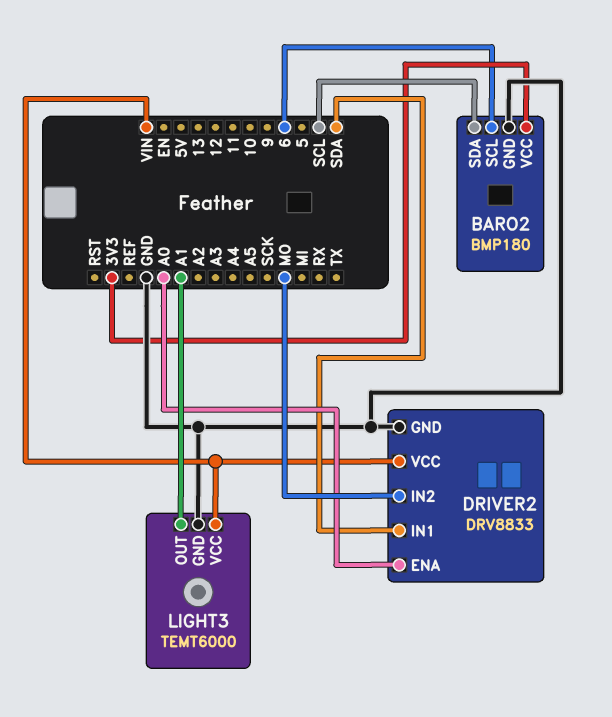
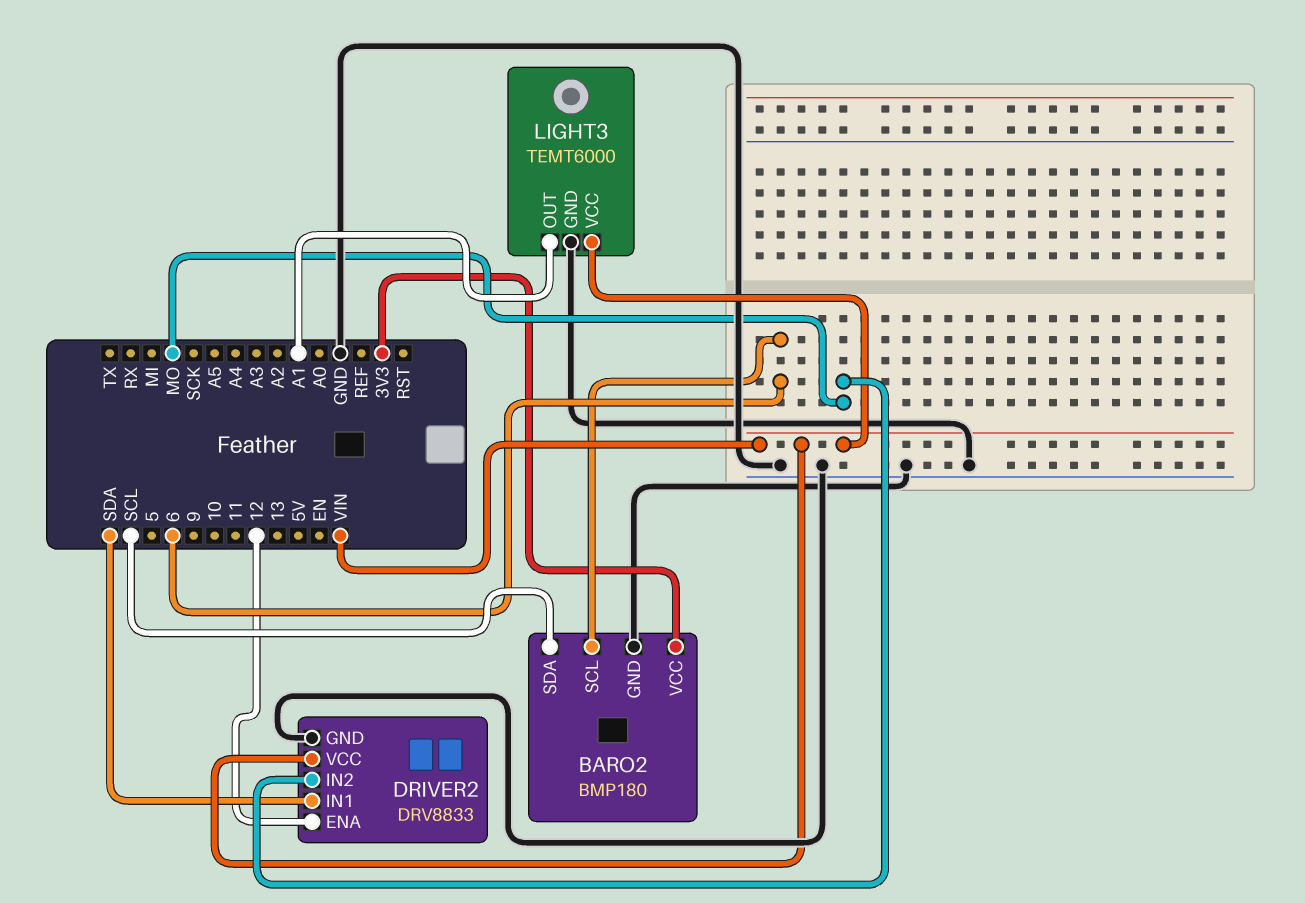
DRIVER2 pin ENA: A0 -> 12

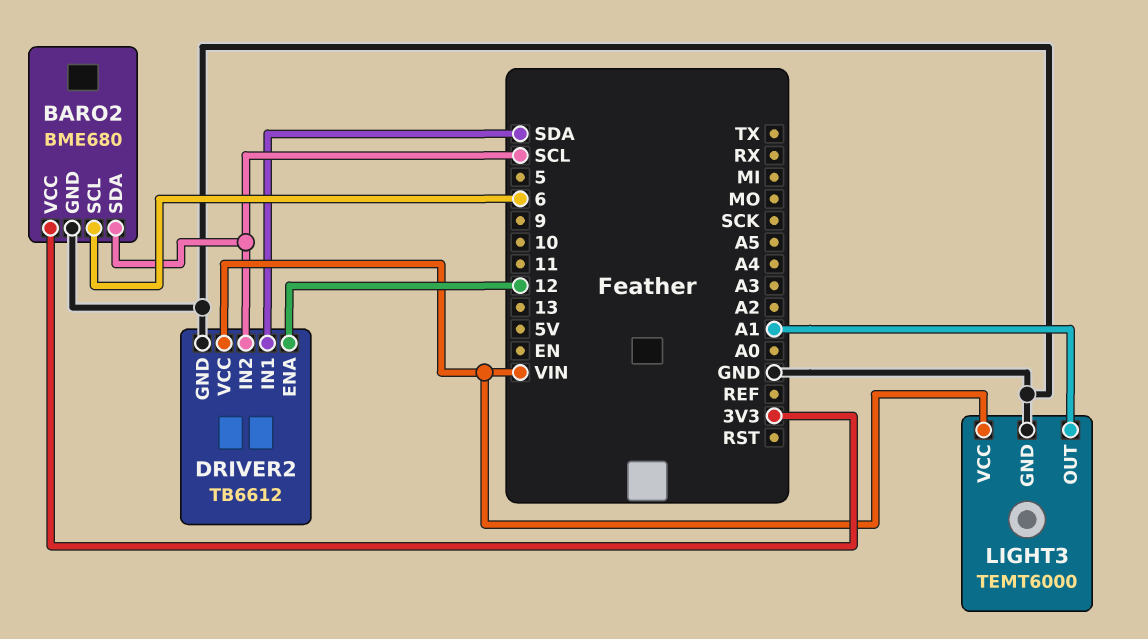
BARO2: BMP180 -> BME680
DRIVER2: DRV8833 -> TB6612
DRIVER2 pin IN2: MO -> SCL

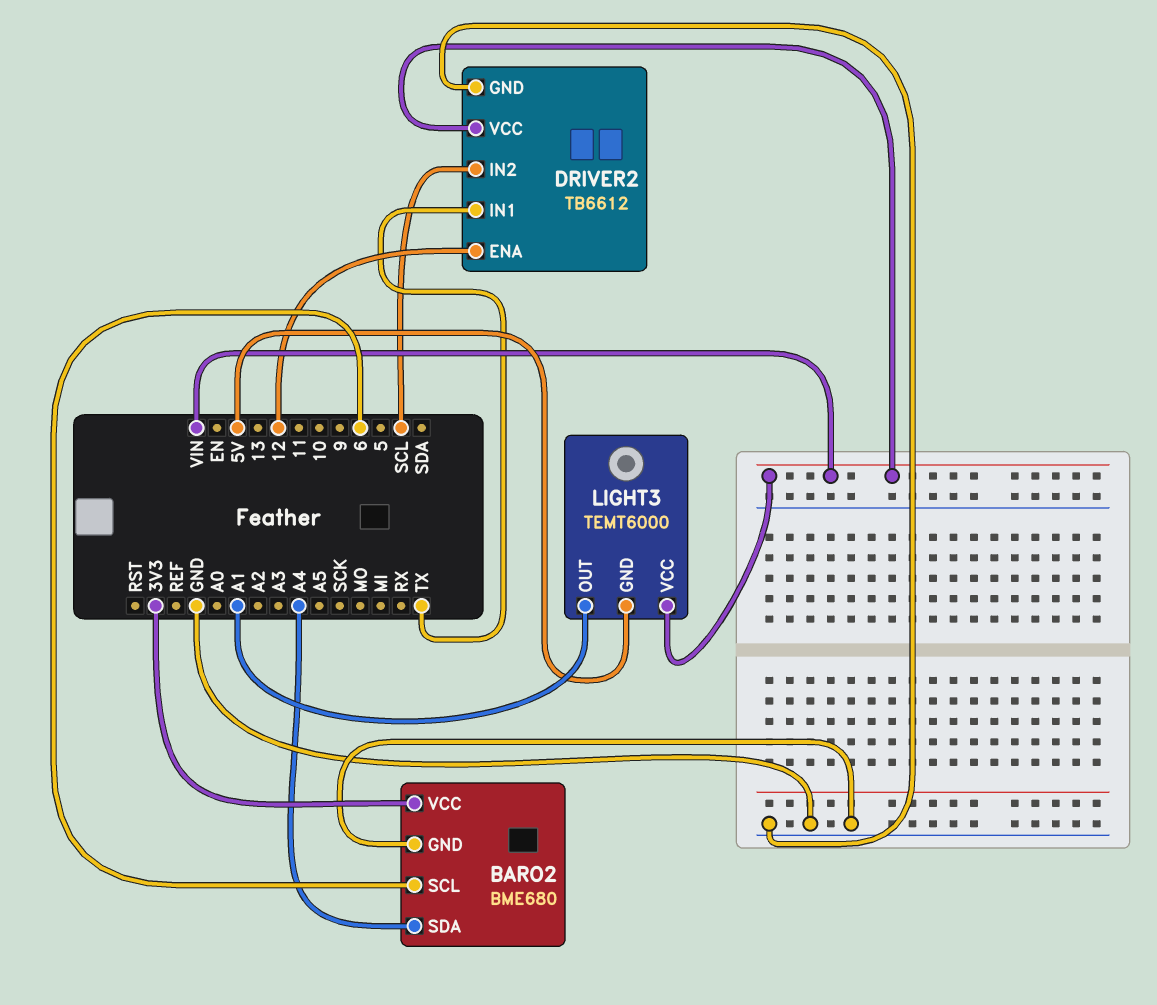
BARO2 pin SDA: SCL -> A4
DRIVER2 pin IN1: SDA -> TX
LIGHT3 pin GND: GND -> 5V

